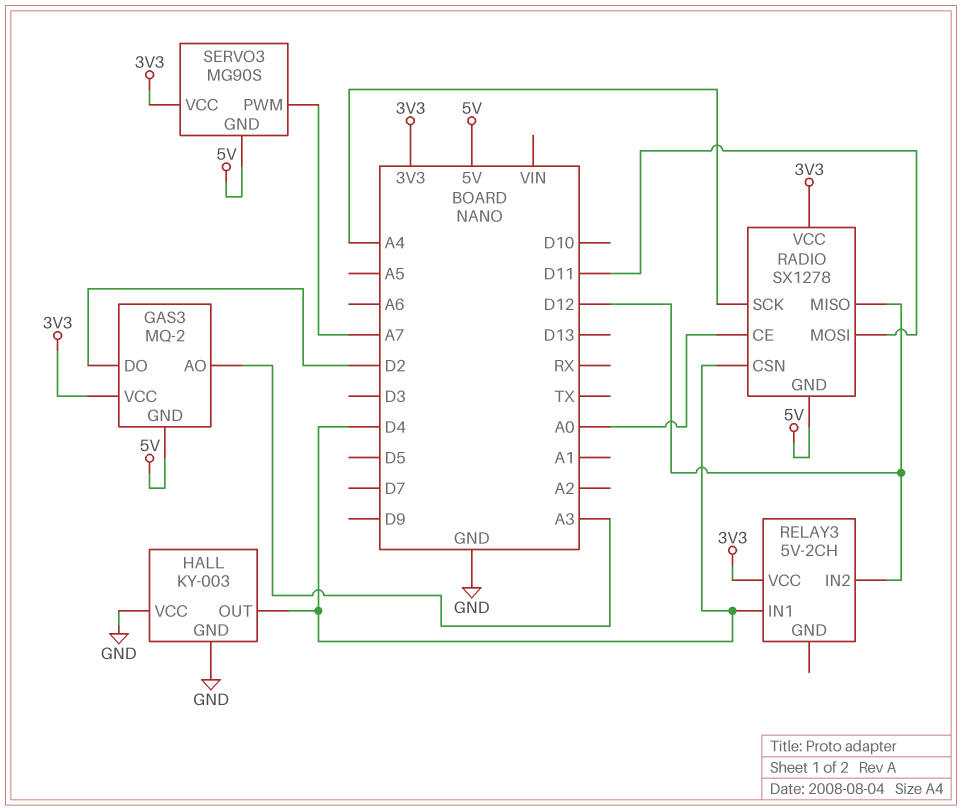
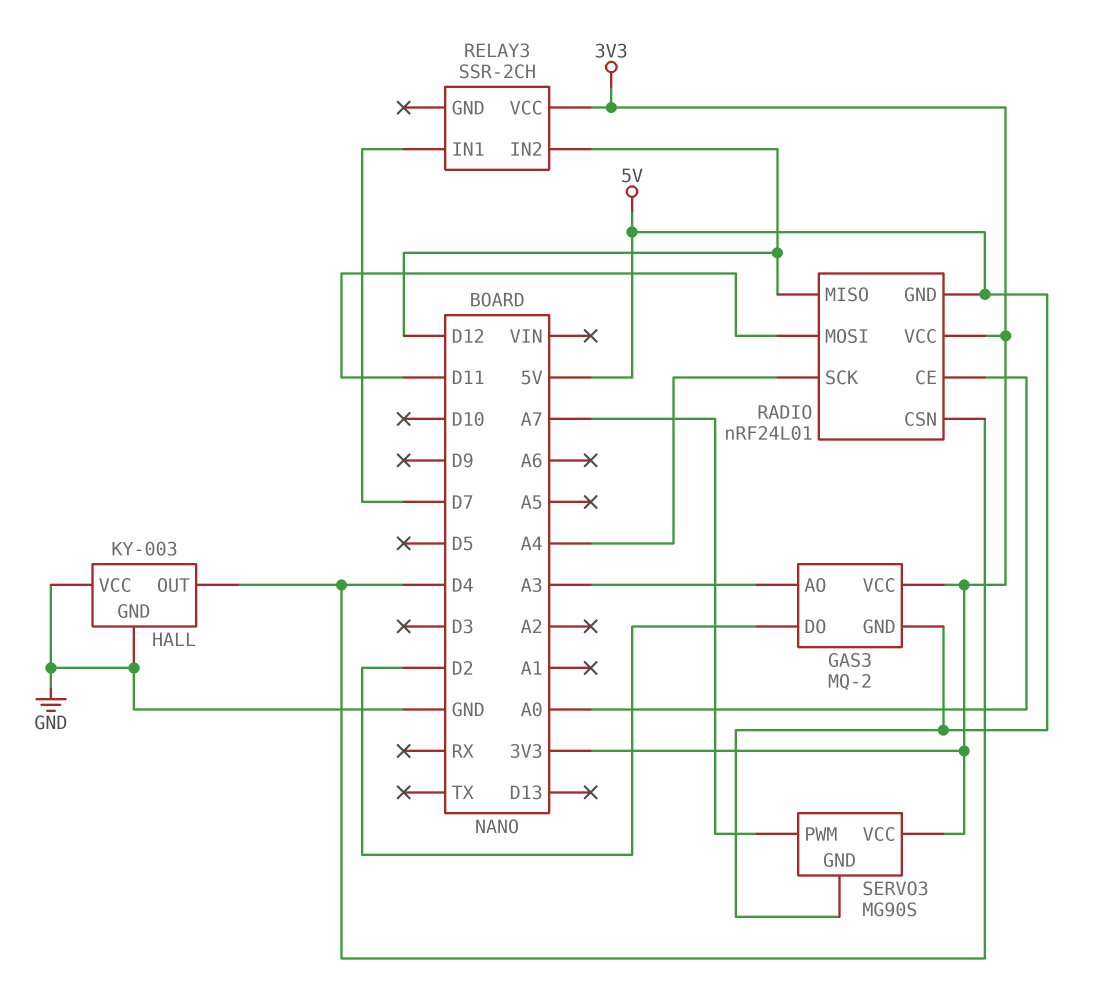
RADIO: SX1278 -> nRF24L01
RELAY3: 5V-2CH -> SSR-2CH
RELAY3 pin IN1: D4 -> D7

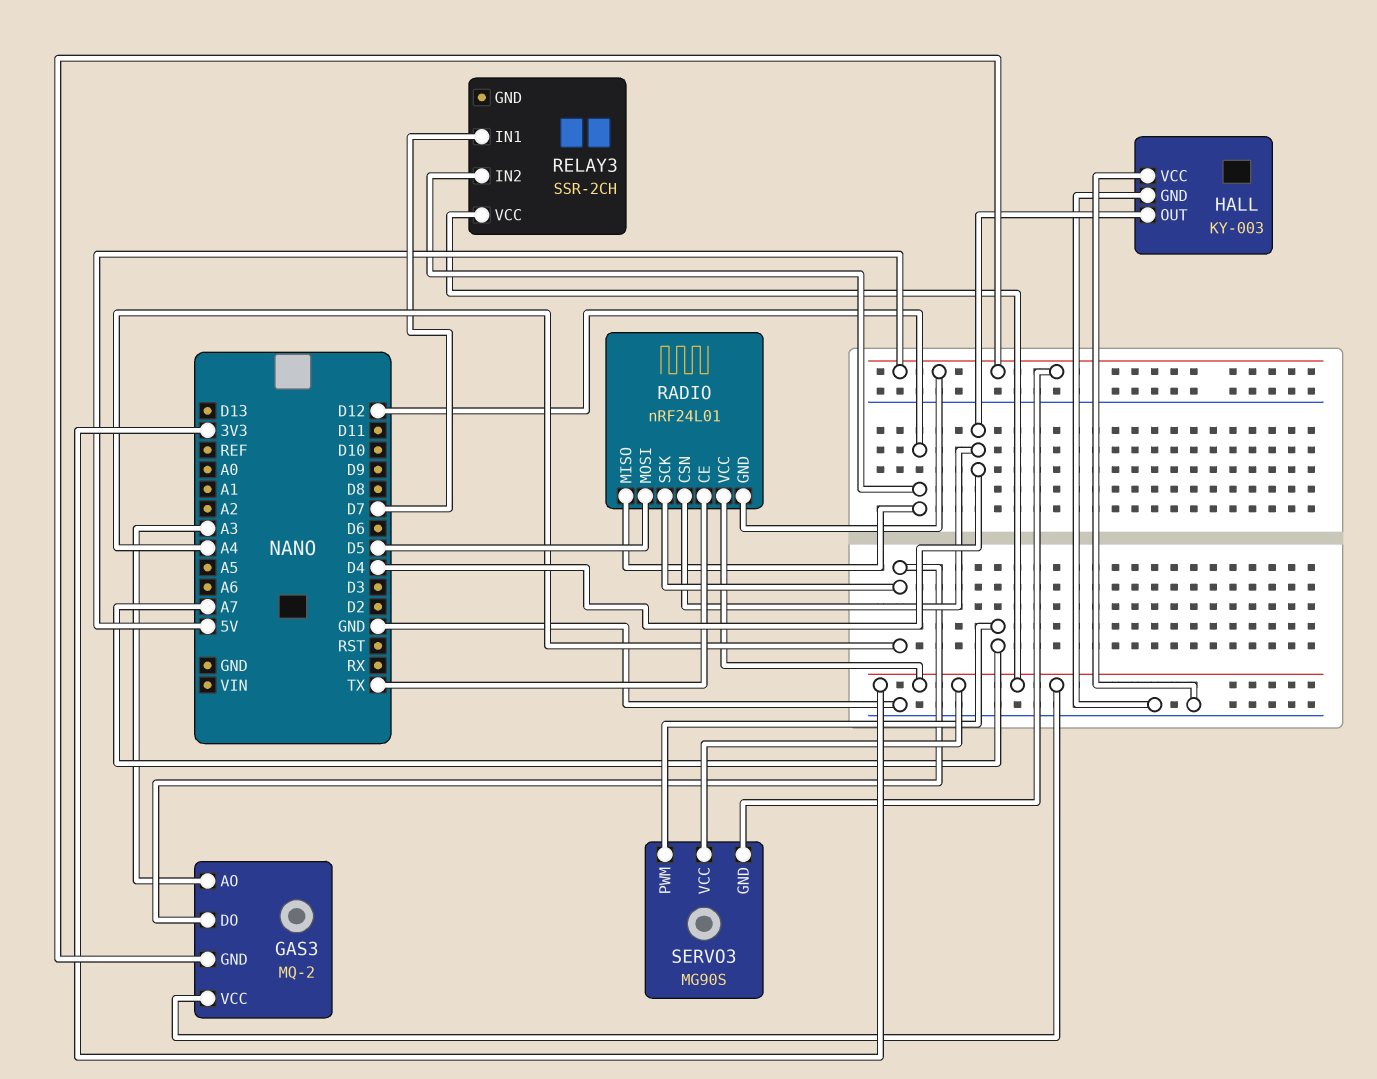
GAS3 pin DO: D2 -> A4
RADIO pin CE: A0 -> TX
RADIO pin MOSI: D11 -> D5

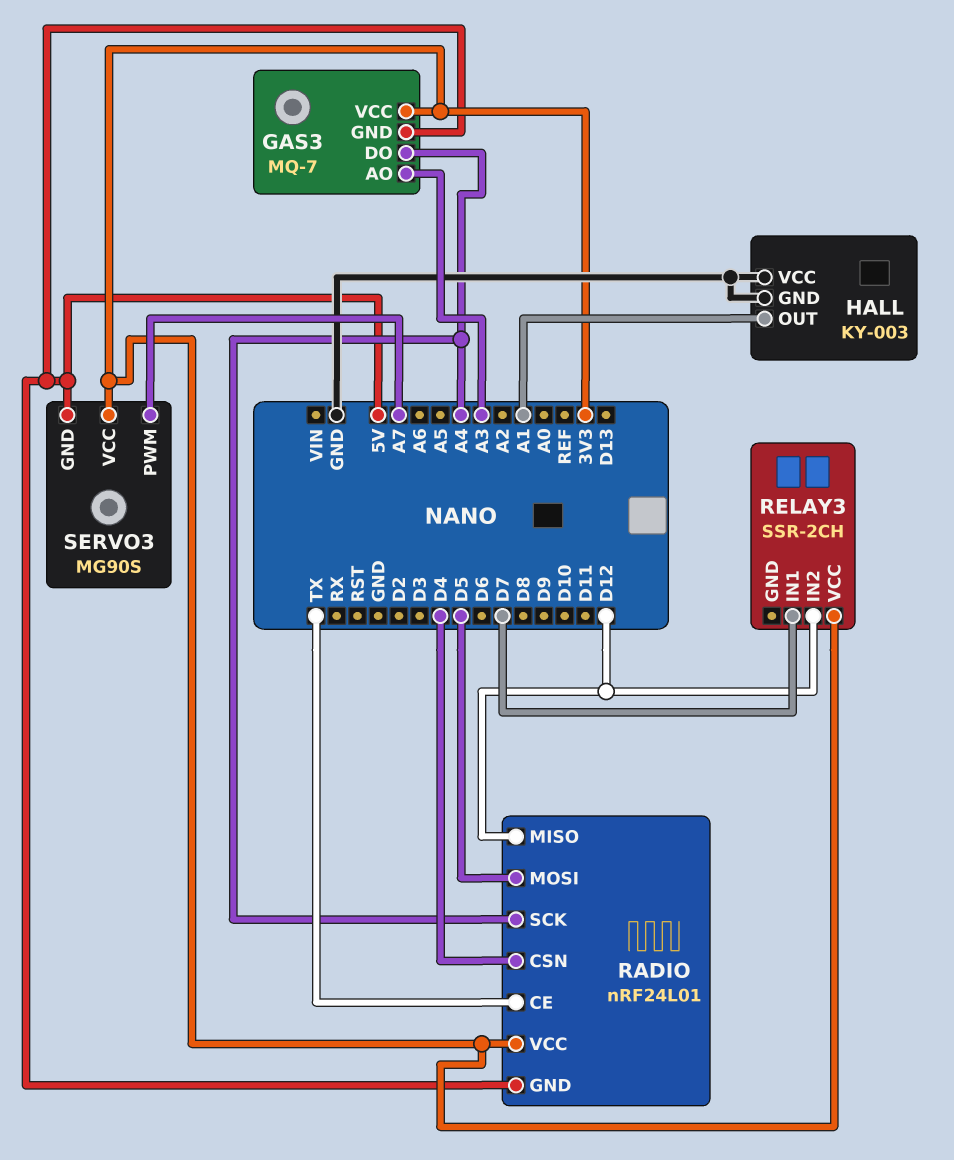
GAS3: MQ-2 -> MQ-7
HALL pin OUT: D4 -> A1

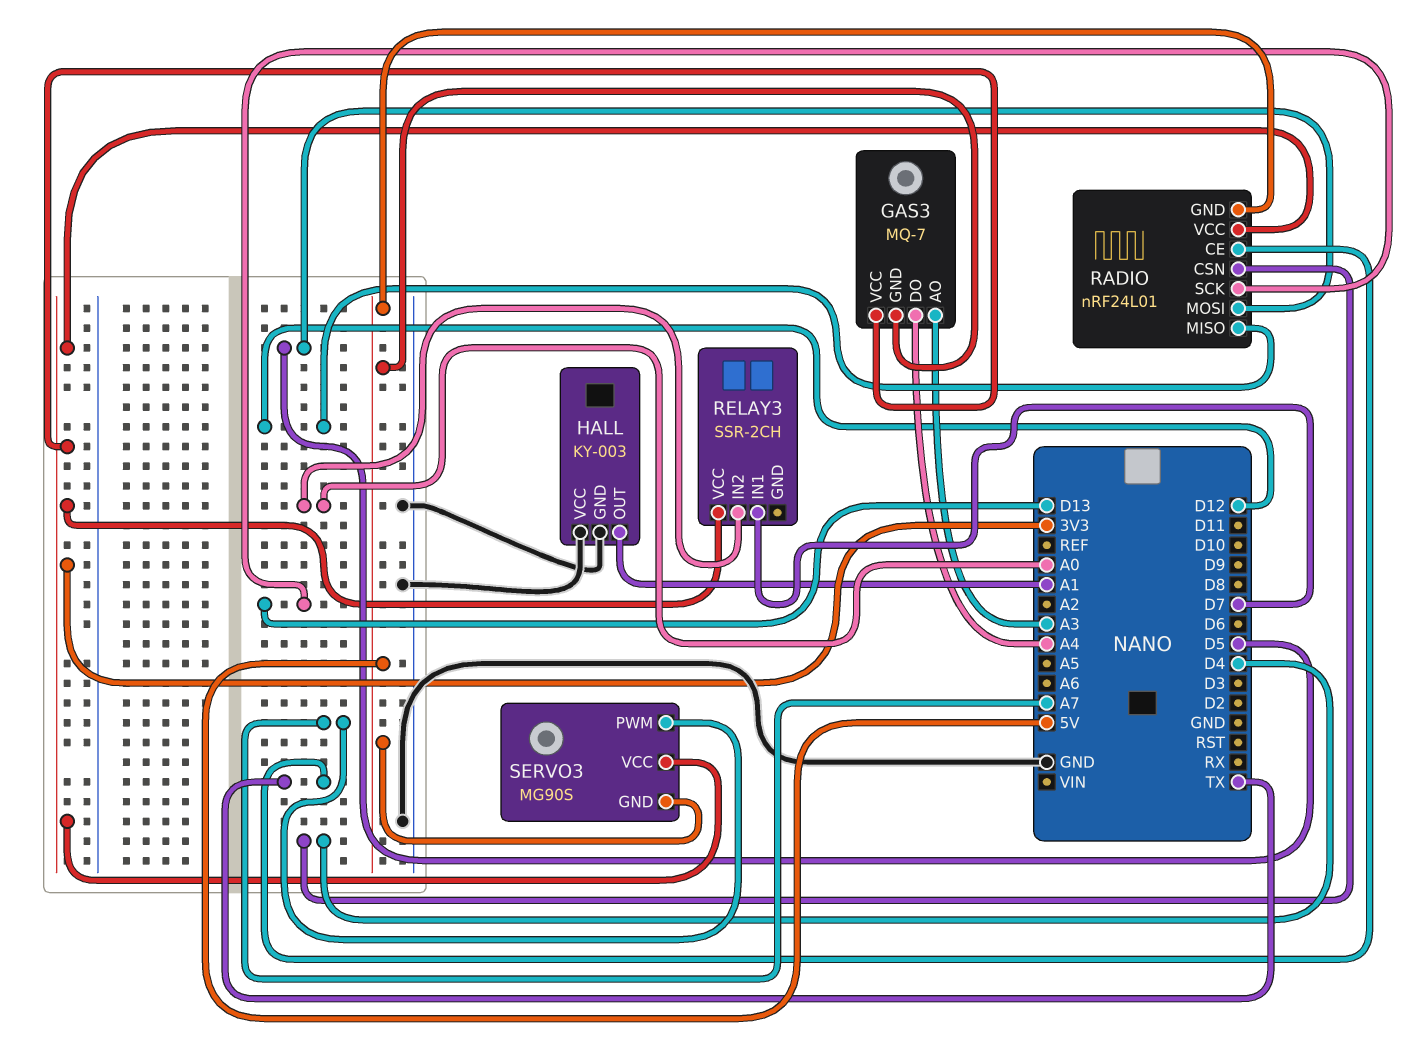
RADIO pin SCK: A4 -> D13
RELAY3 pin IN2: D12 -> A0

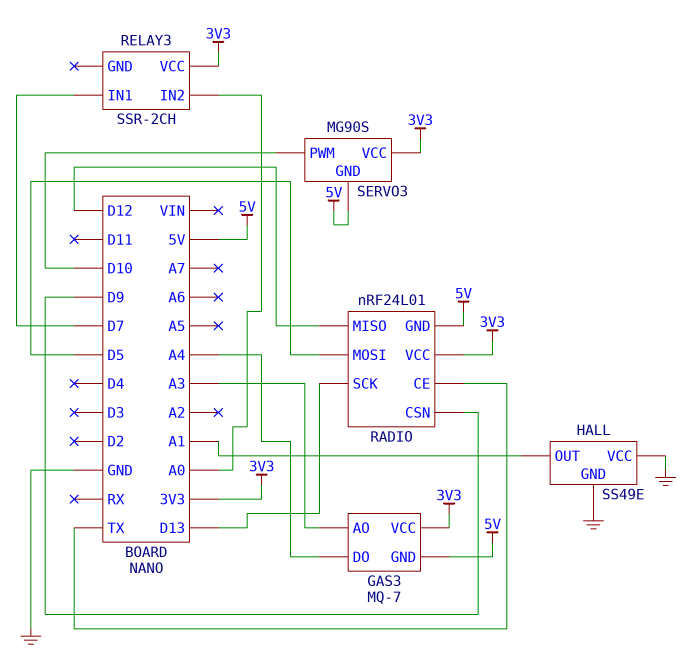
HALL: KY-003 -> SS49E
RADIO pin CSN: D4 -> D9
SERVO3 pin PWM: A7 -> D10

